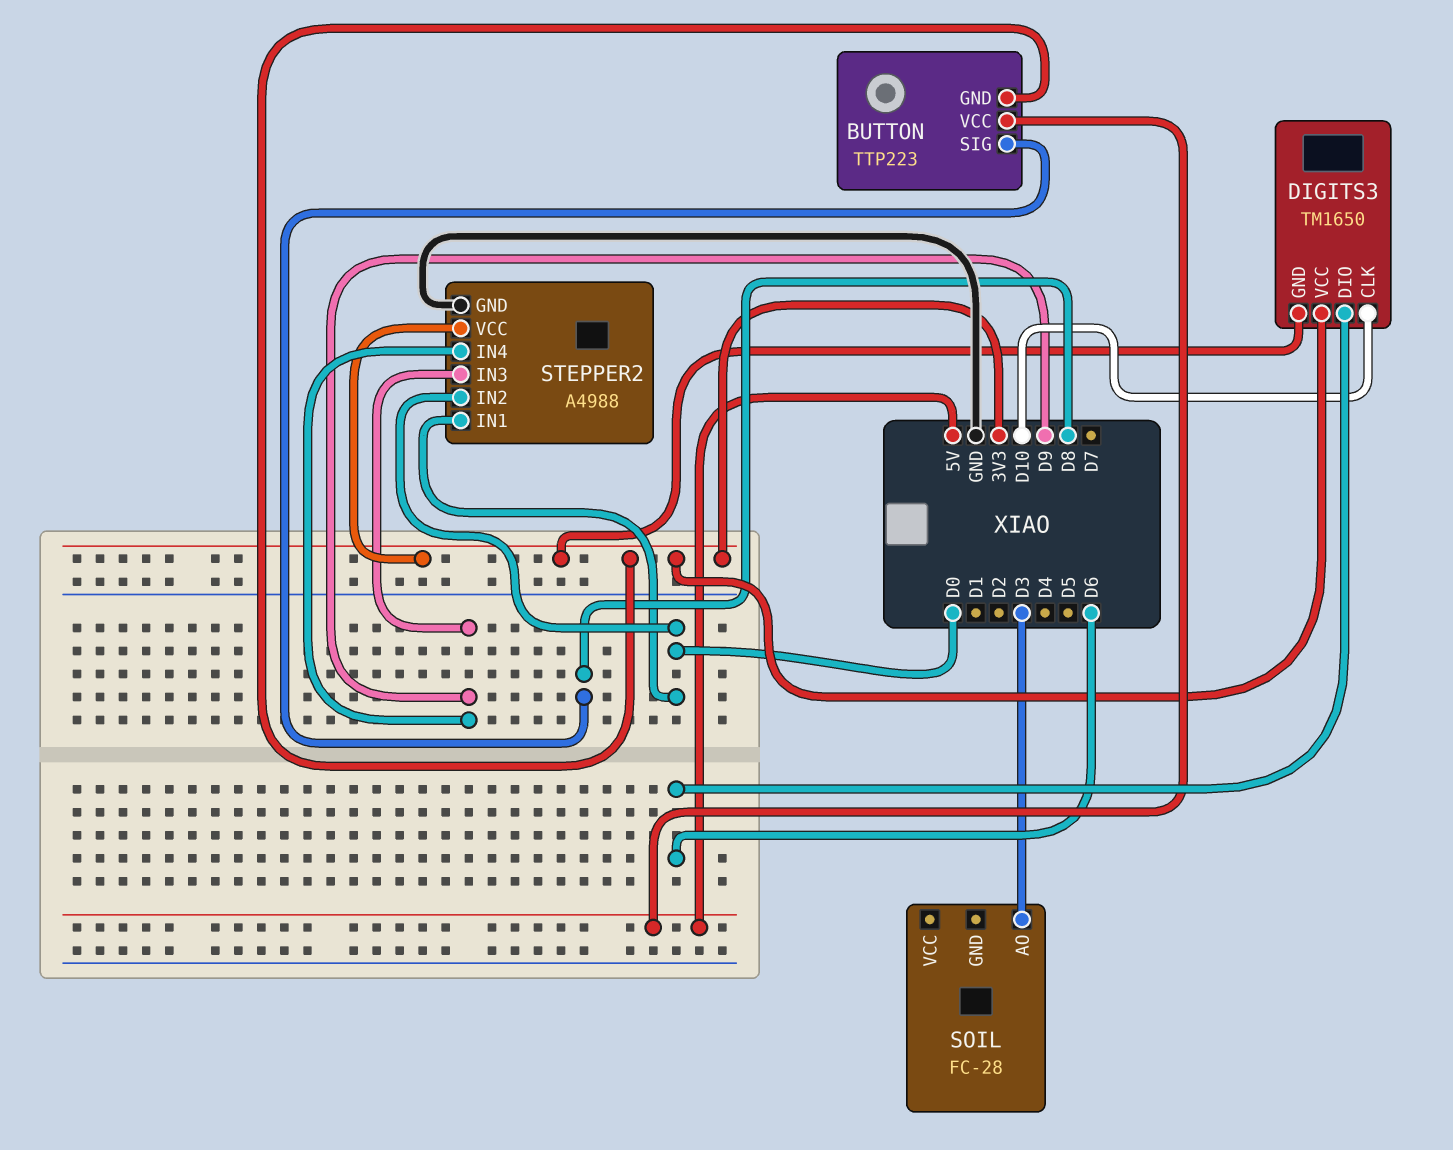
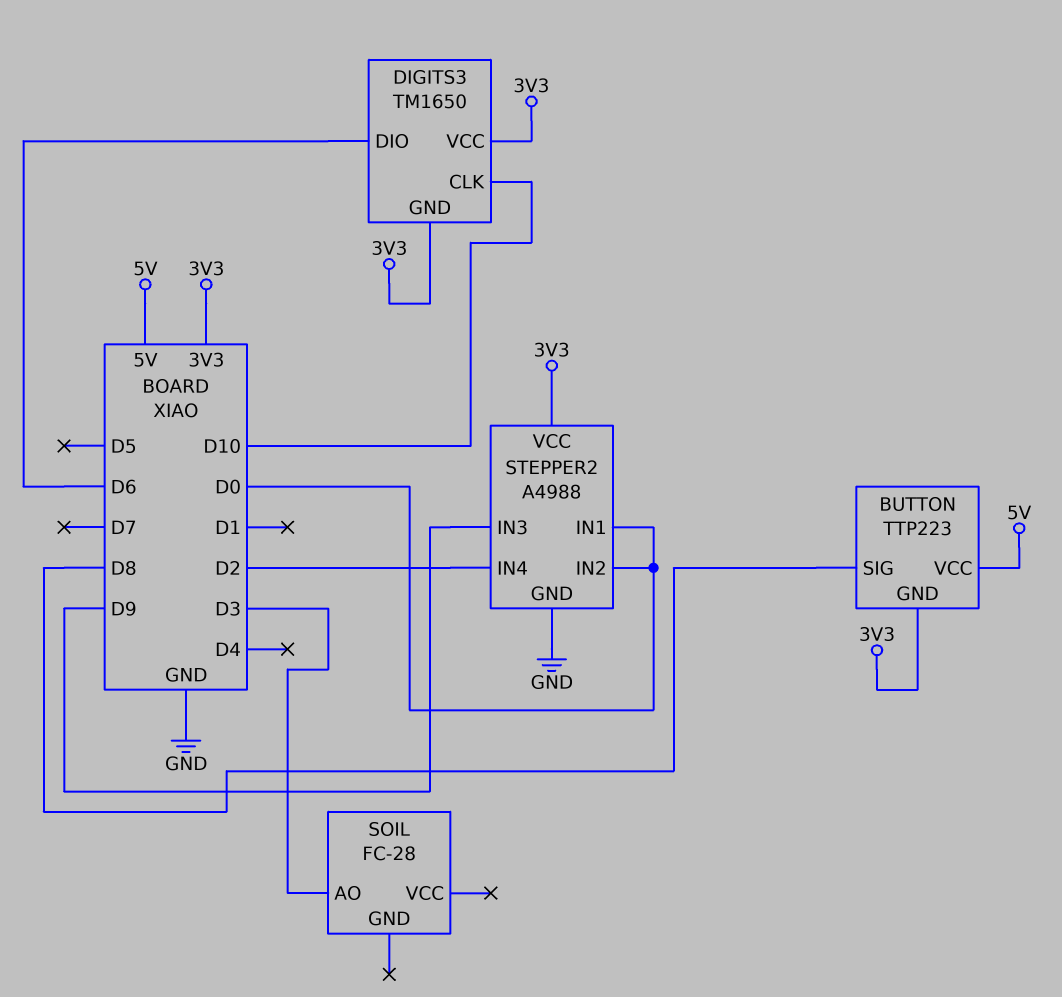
STEPPER2 pin IN4: D9 -> D2

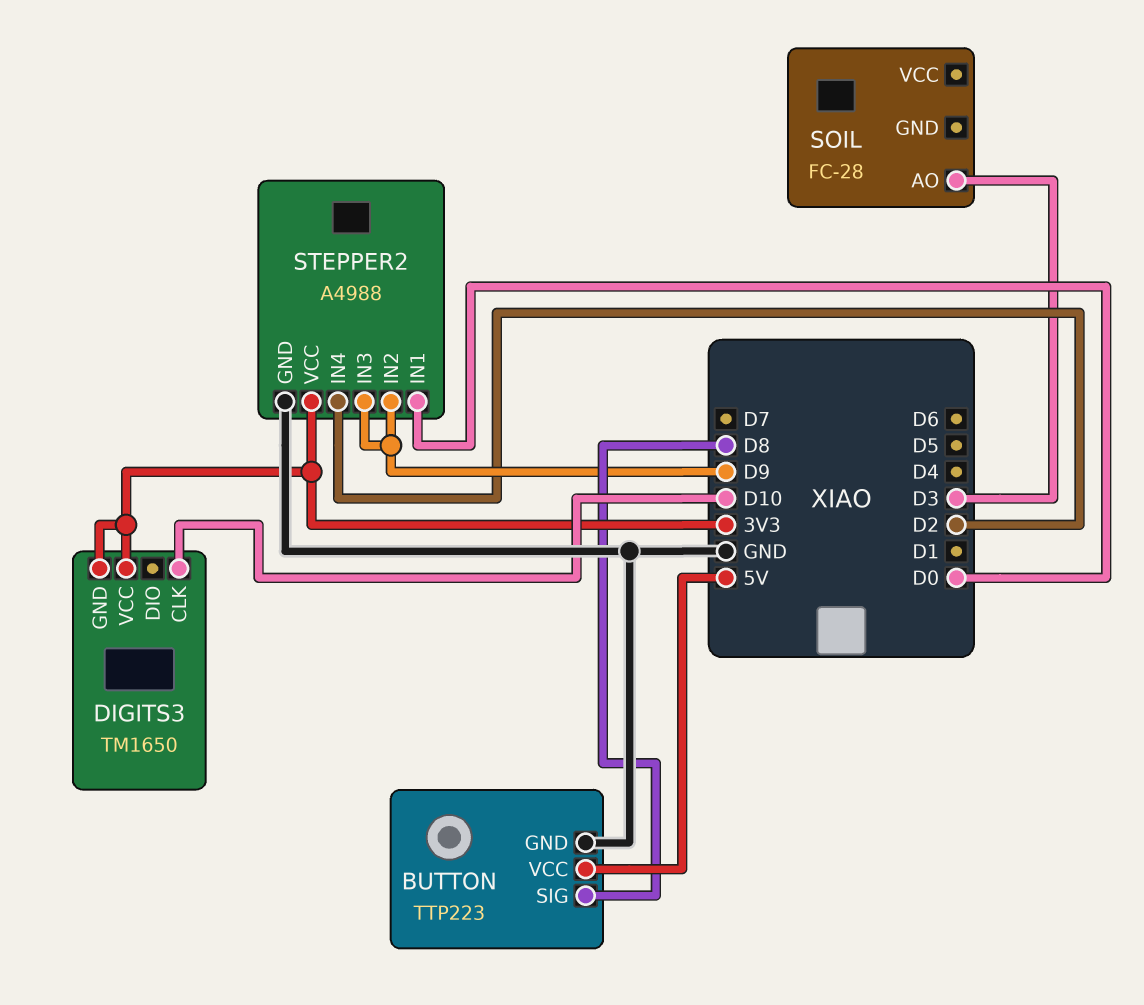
BUTTON pin GND: 3V3 -> GND
DIGITS3 pin DIO: D6 -> none
STEPPER2 pin IN2: D0 -> D9

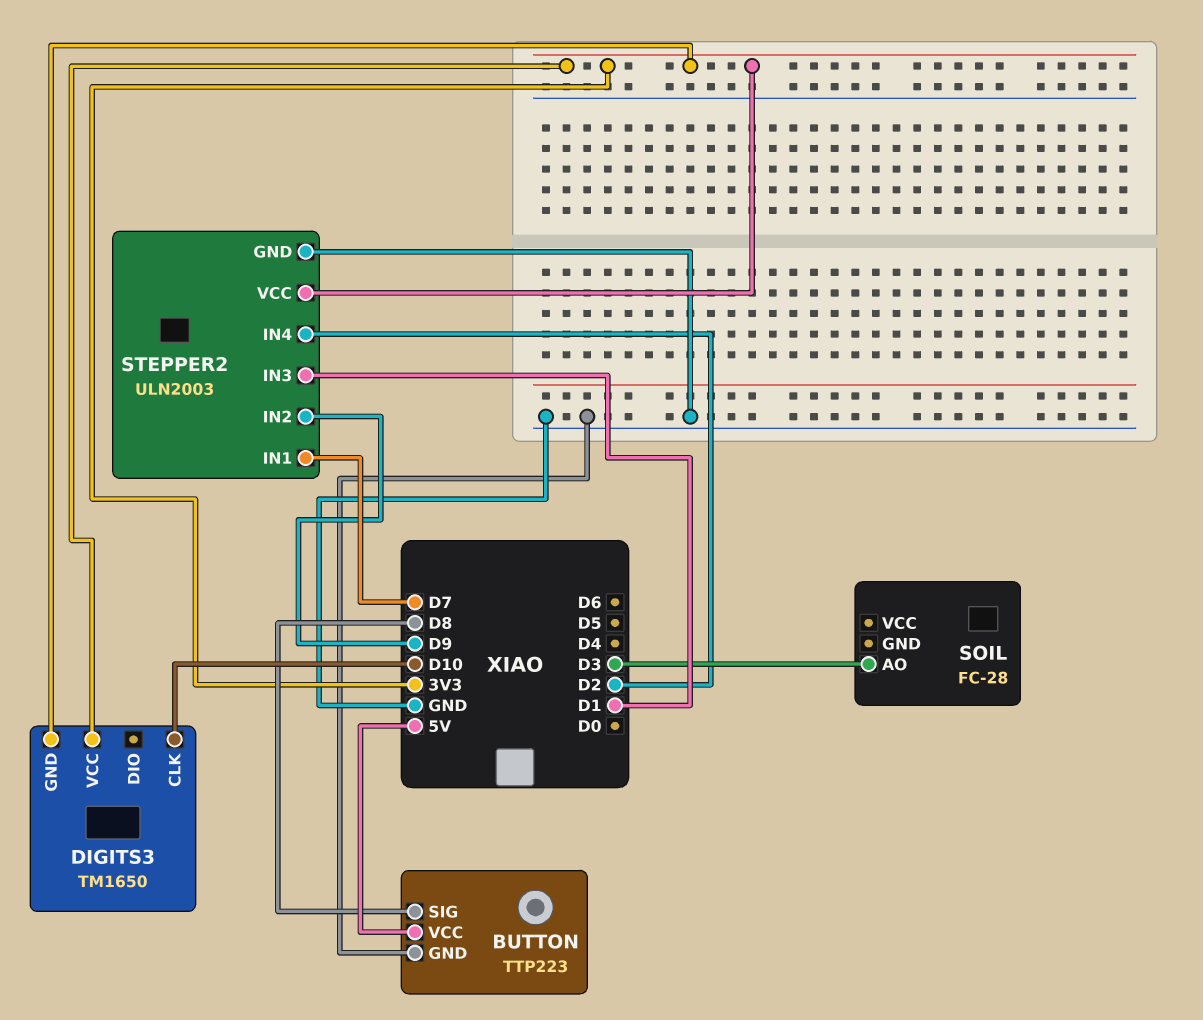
STEPPER2: A4988 -> ULN2003
STEPPER2 pin IN1: D0 -> D7
STEPPER2 pin IN3: D9 -> D1

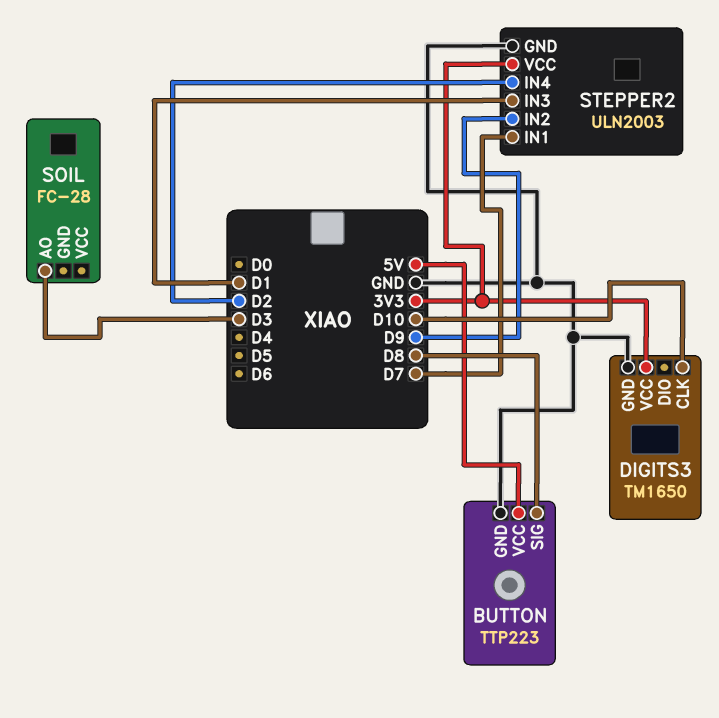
DIGITS3 pin GND: 3V3 -> GND

